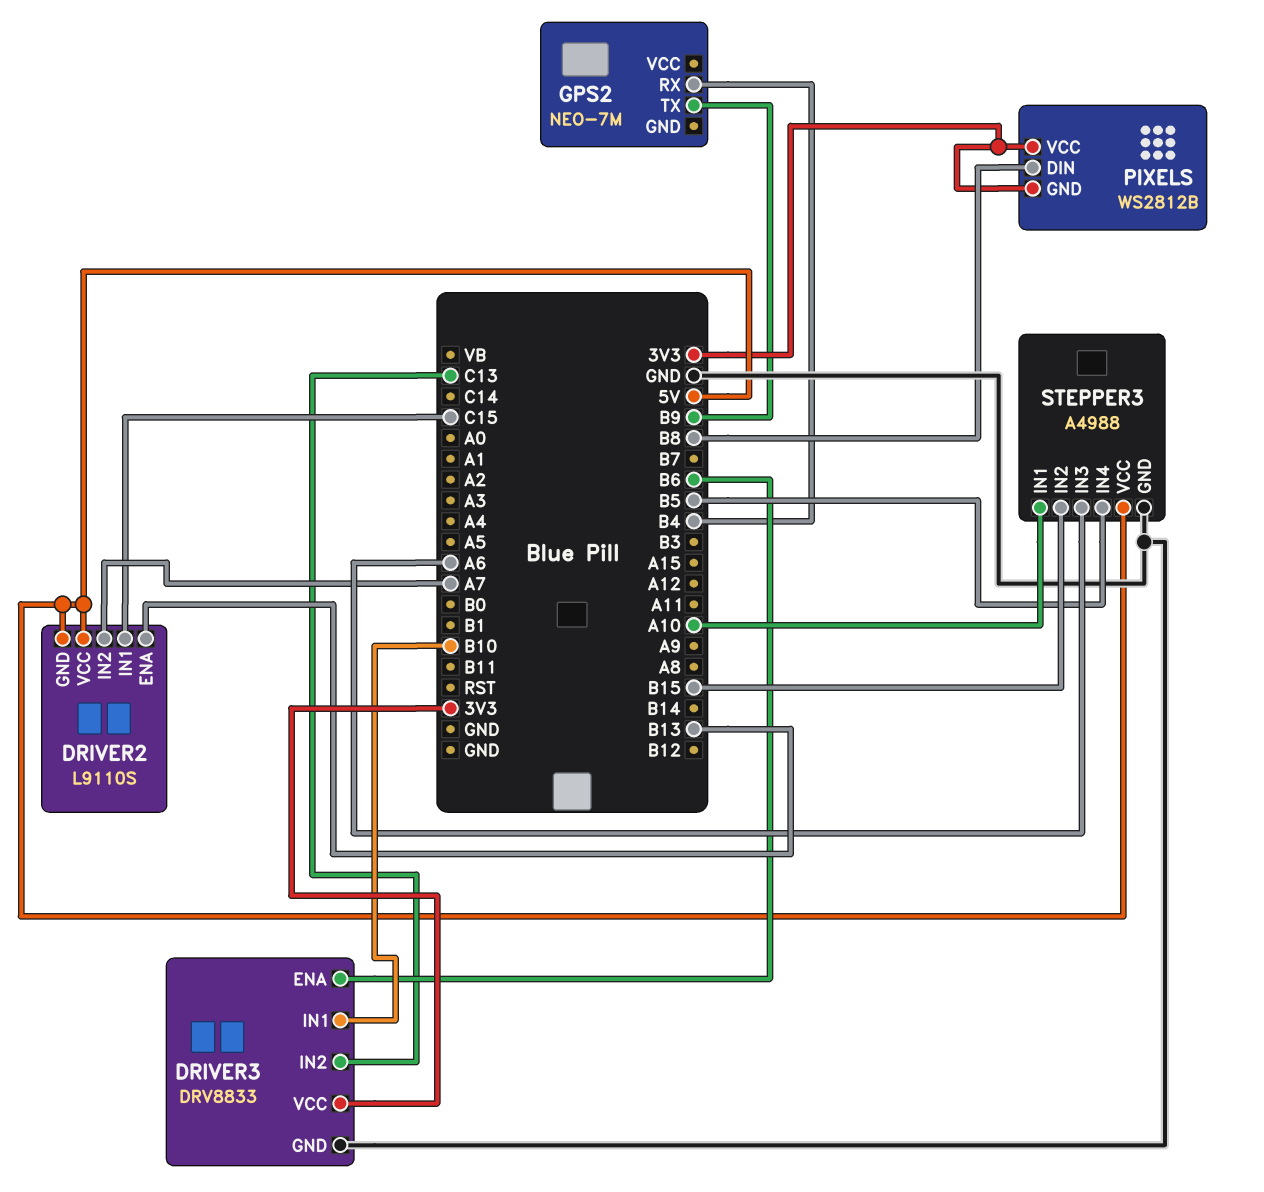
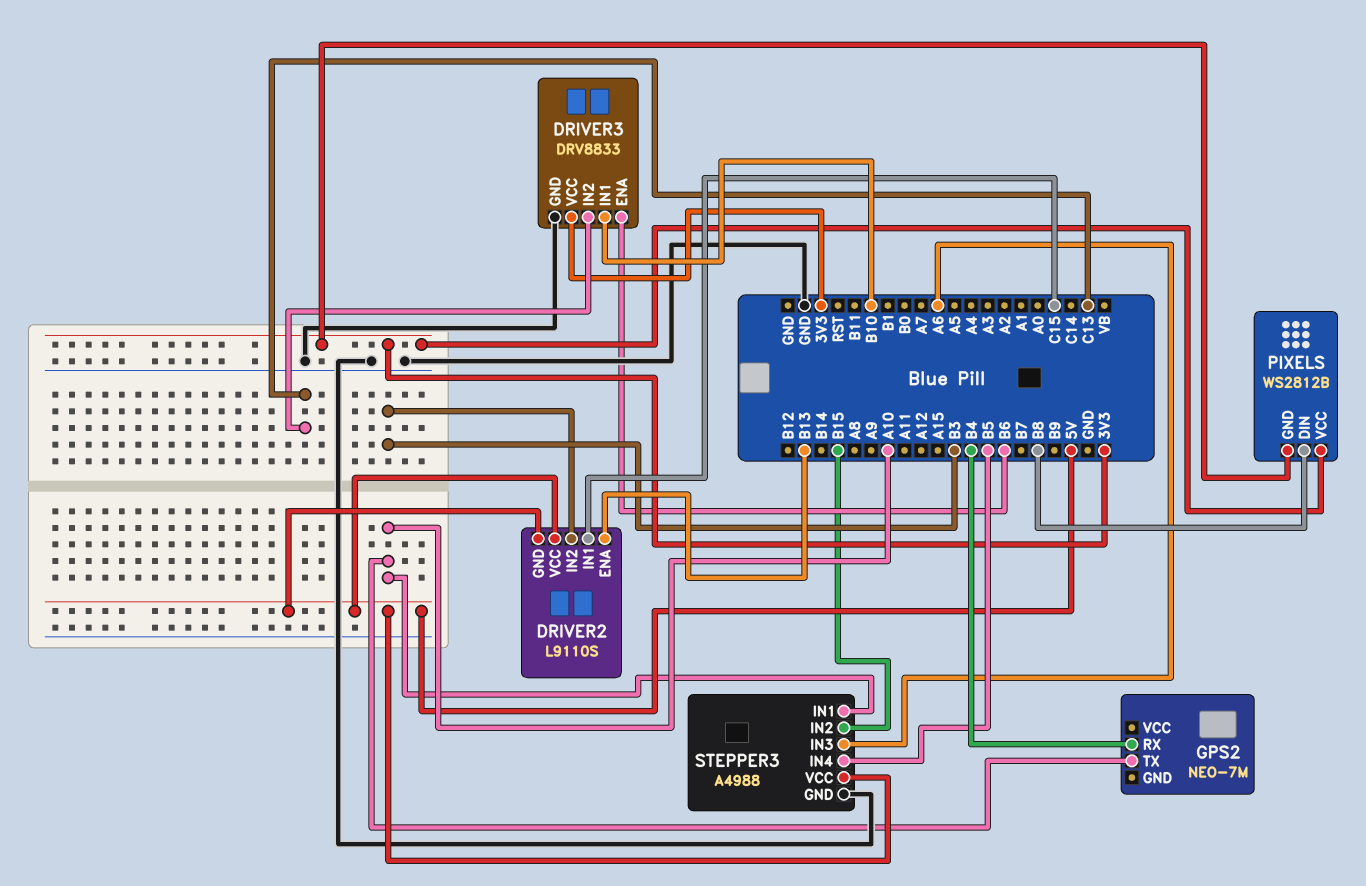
DRIVER2 pin IN2: A7 -> B3
GPS2 pin TX: B9 -> A10

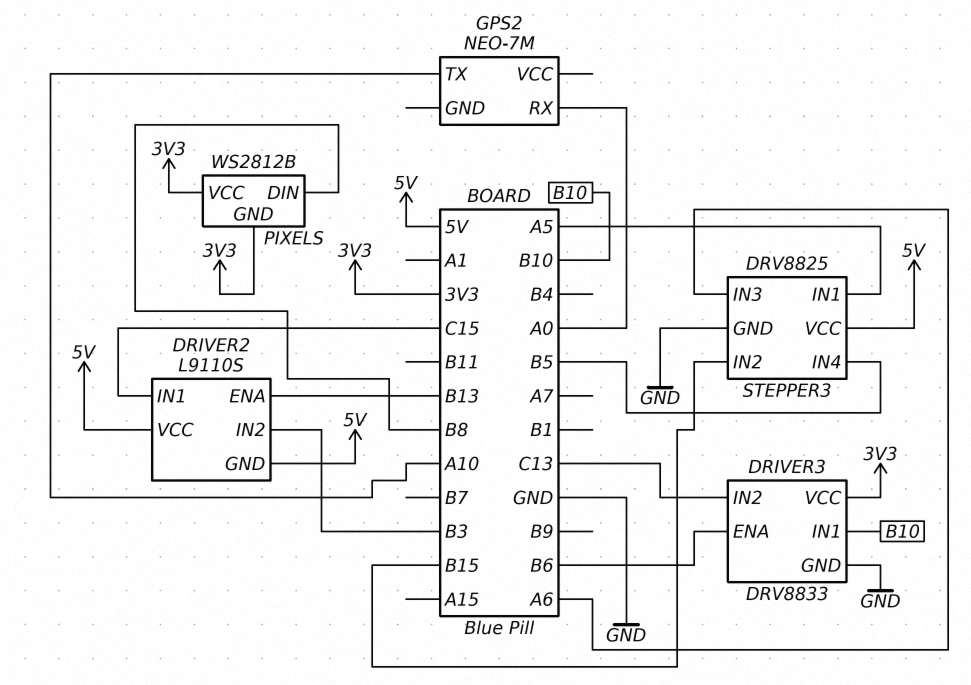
GPS2 pin RX: B4 -> A0
STEPPER3: A4988 -> DRV8825
STEPPER3 pin IN1: A10 -> A5

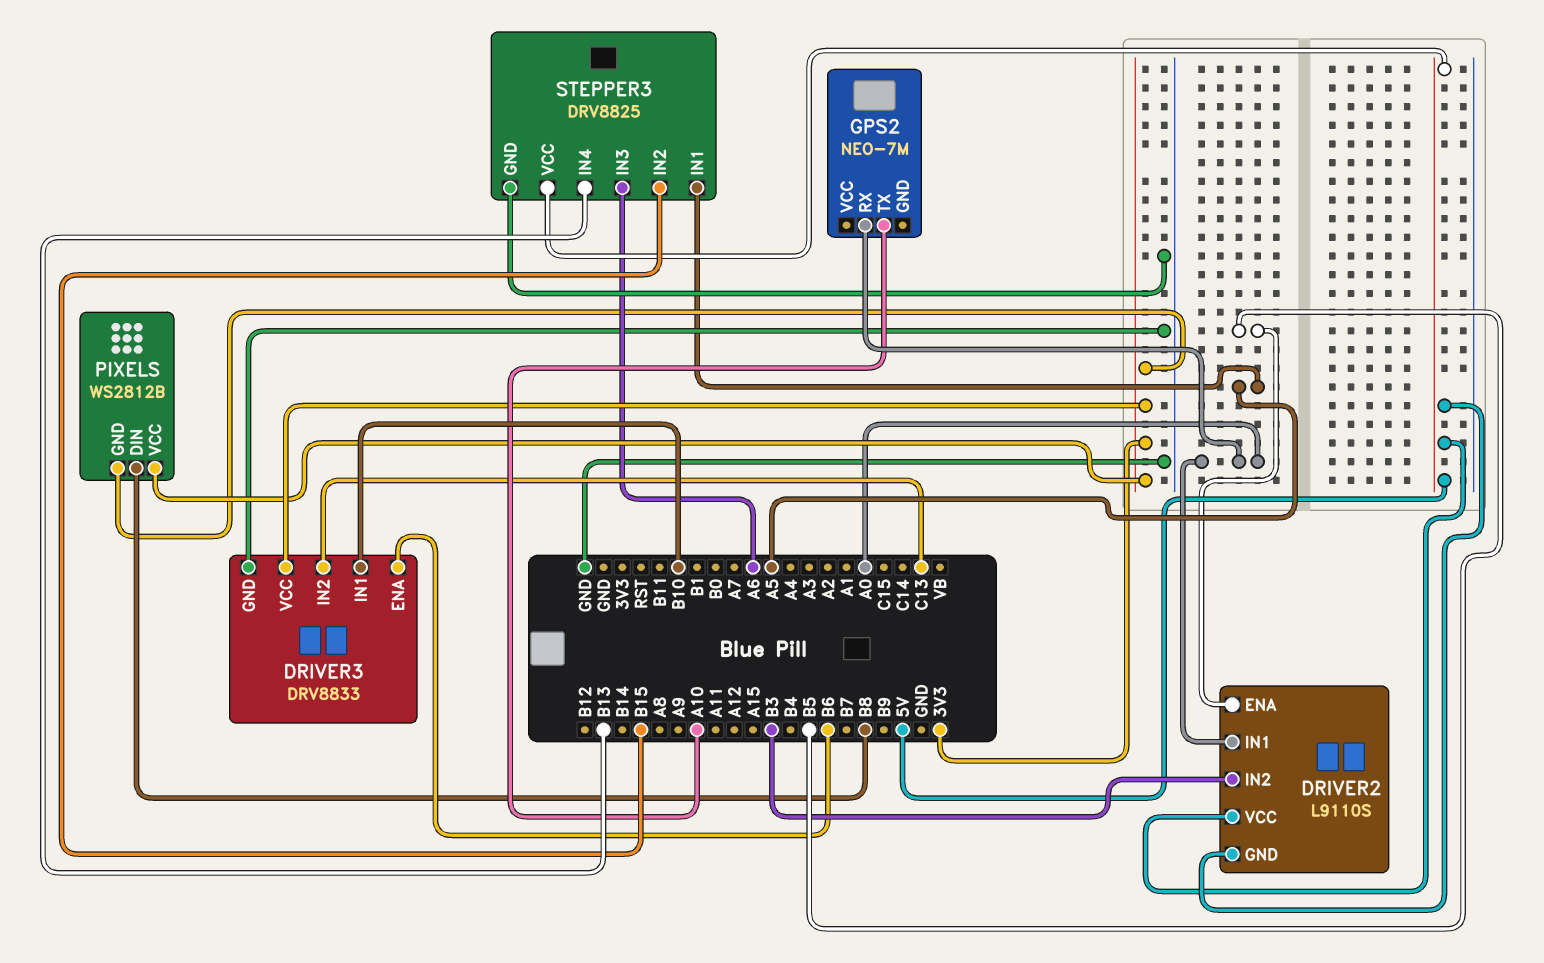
DRIVER2 pin ENA: B13 -> B5
DRIVER2 pin IN1: C15 -> A0
STEPPER3 pin IN4: B5 -> B13

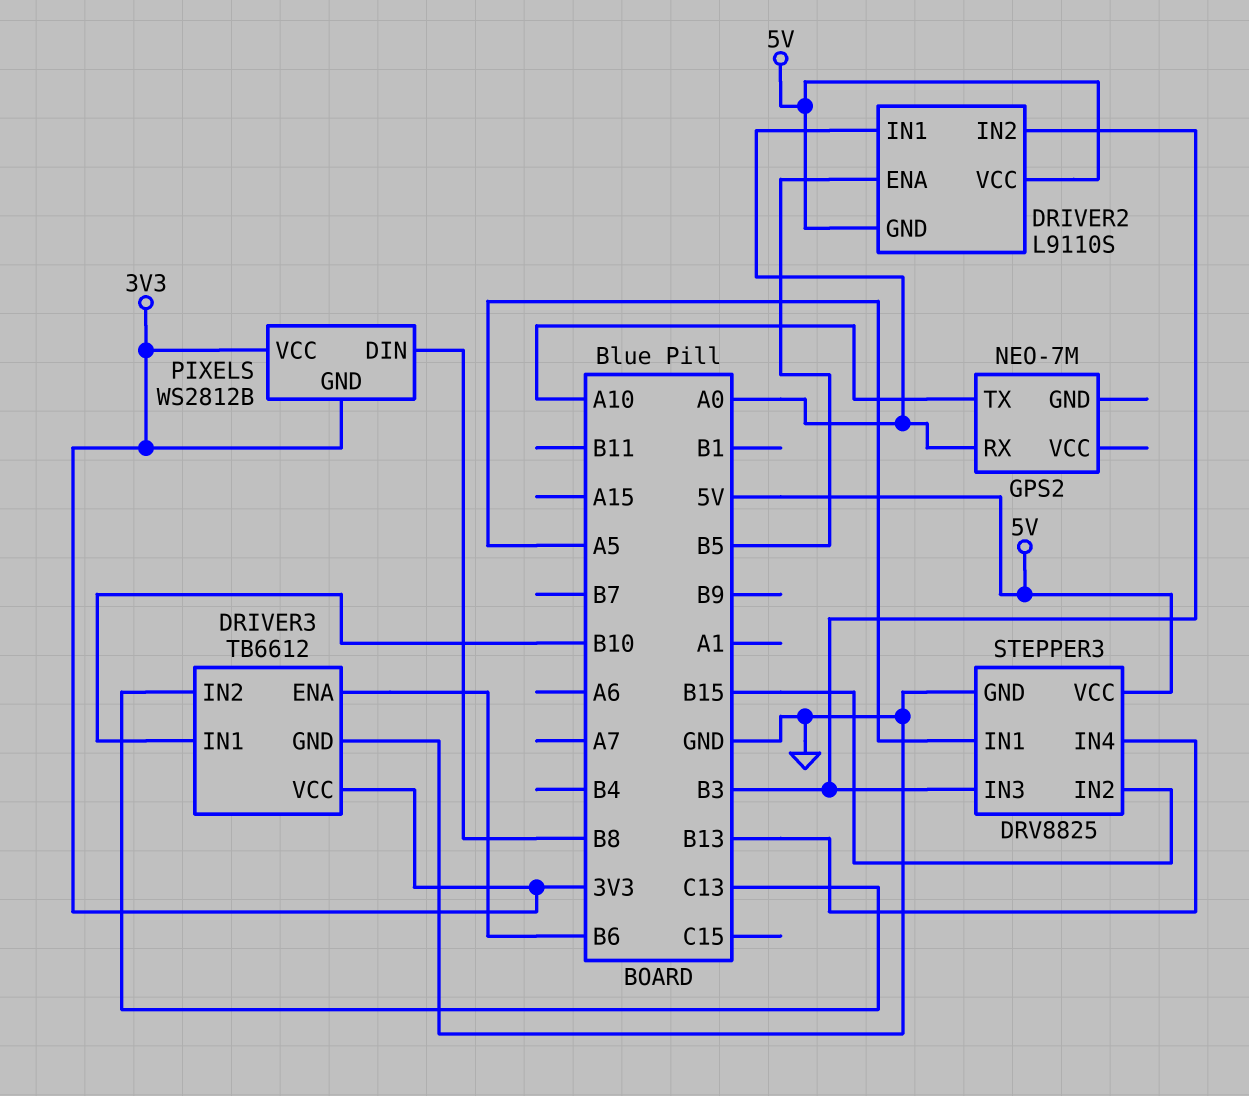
DRIVER3: DRV8833 -> TB6612
STEPPER3 pin IN3: A6 -> B3

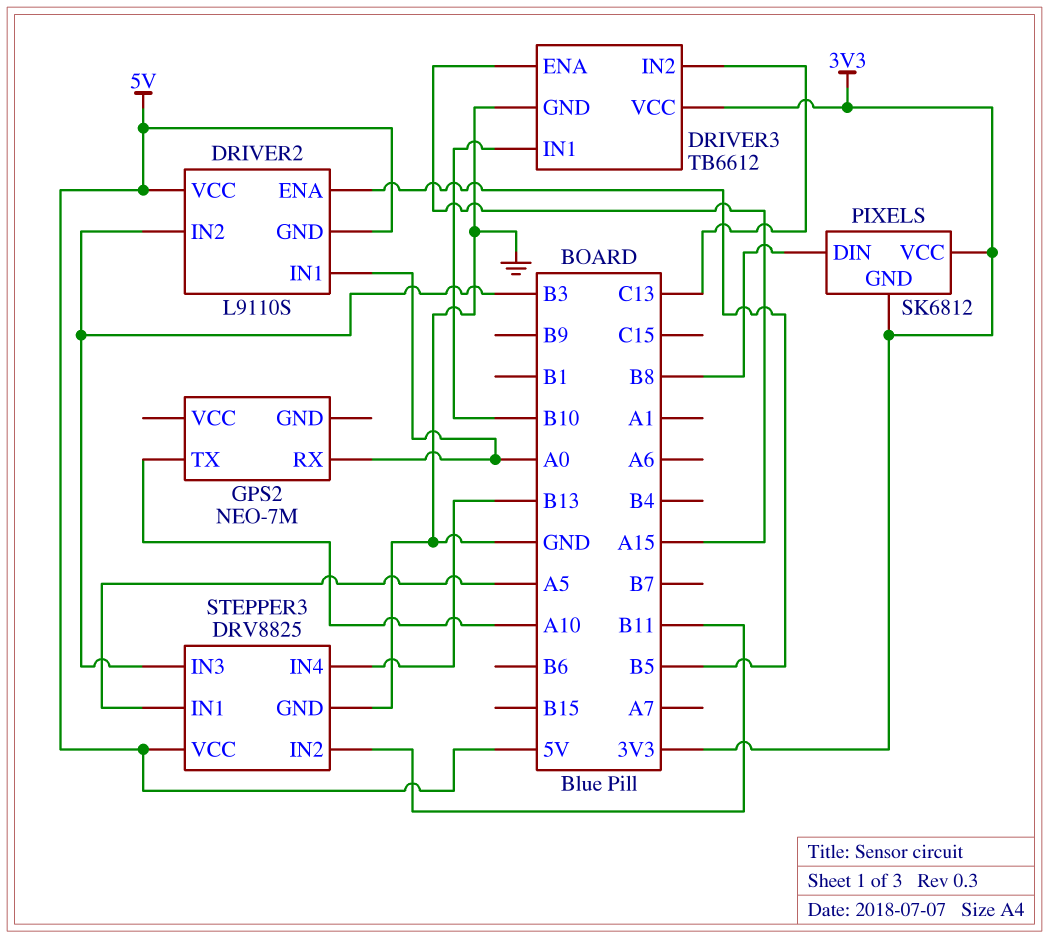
DRIVER3 pin ENA: B6 -> A15
PIXELS: WS2812B -> SK6812
STEPPER3 pin IN2: B15 -> B11

